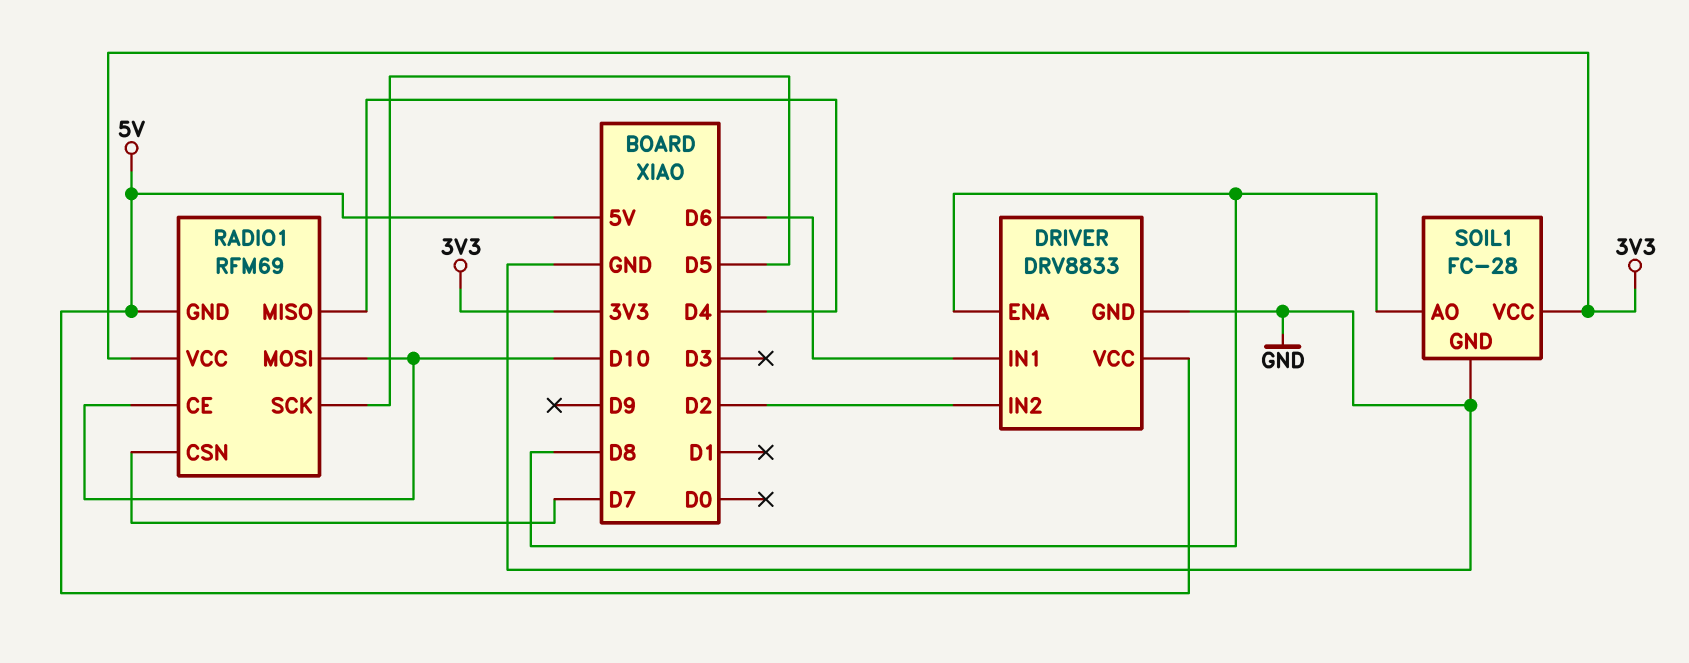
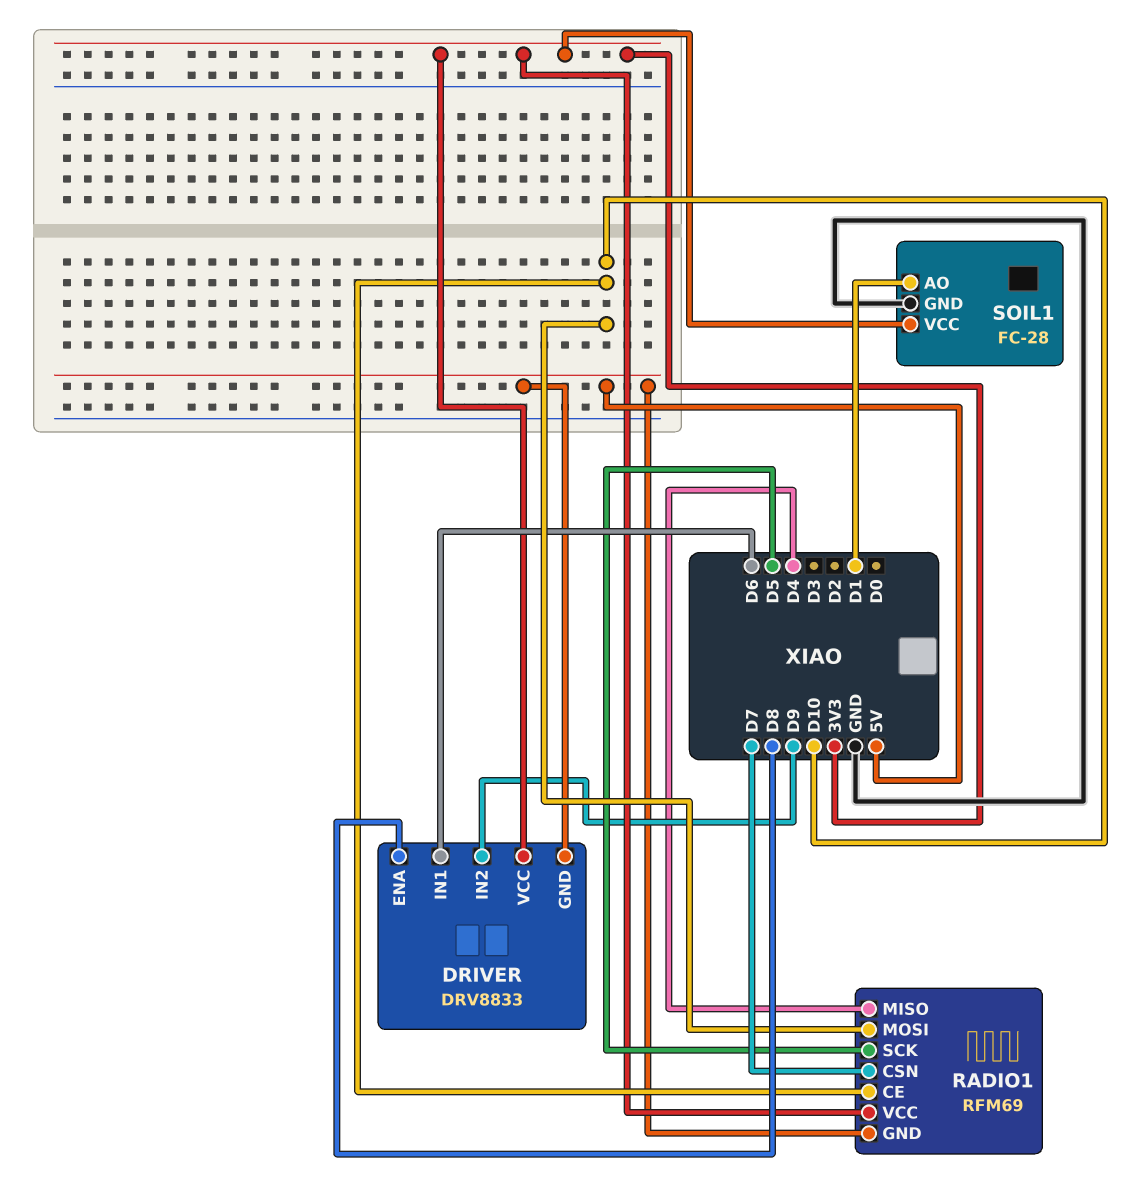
DRIVER pin GND: GND -> 5V
DRIVER pin IN2: D2 -> D9
DRIVER pin VCC: 5V -> 3V3
SOIL1 pin AO: D8 -> D1

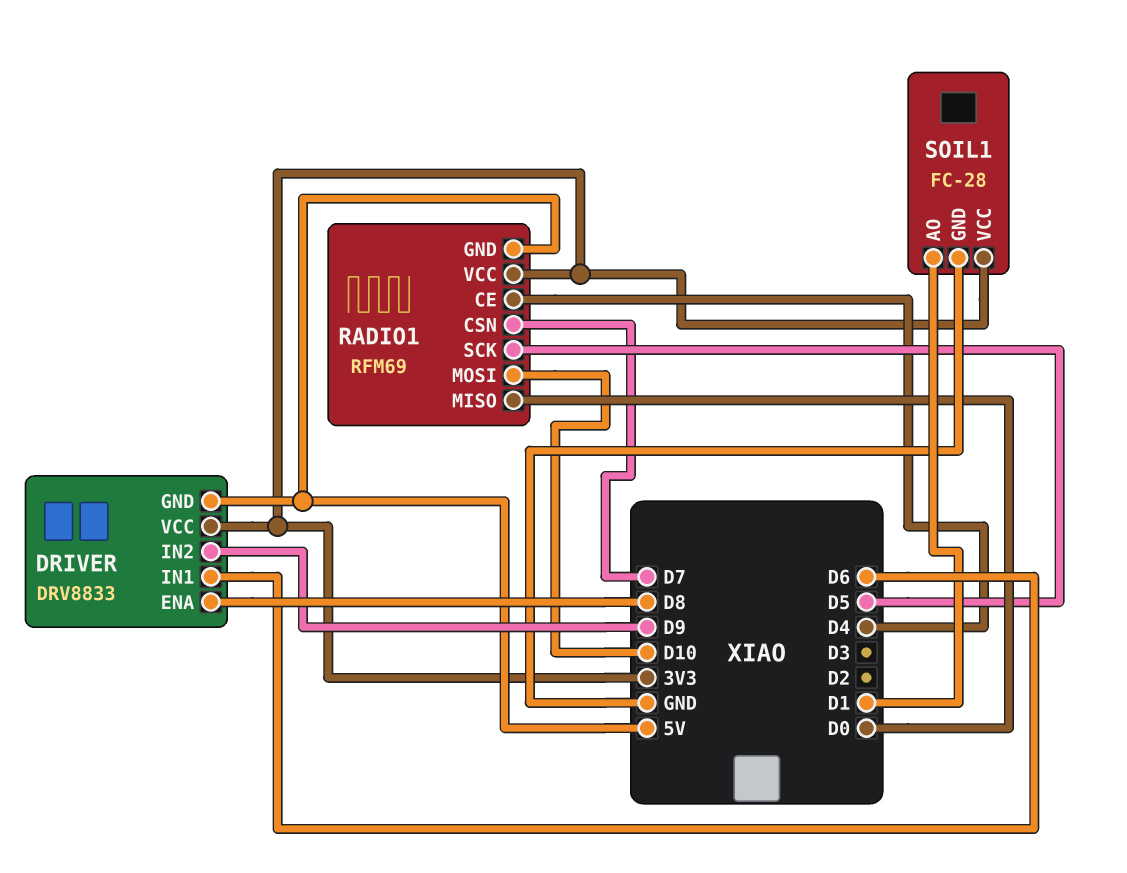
RADIO1 pin CE: D10 -> D4
RADIO1 pin MISO: D4 -> D0

